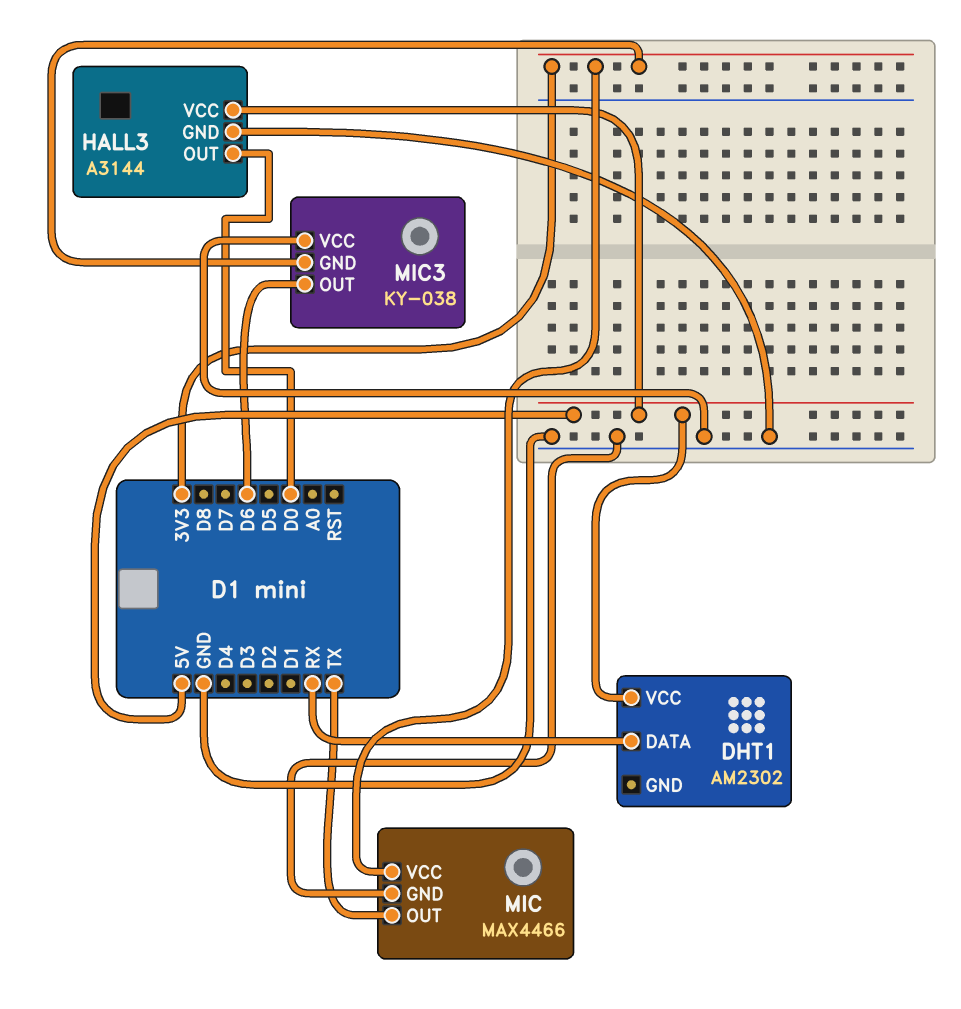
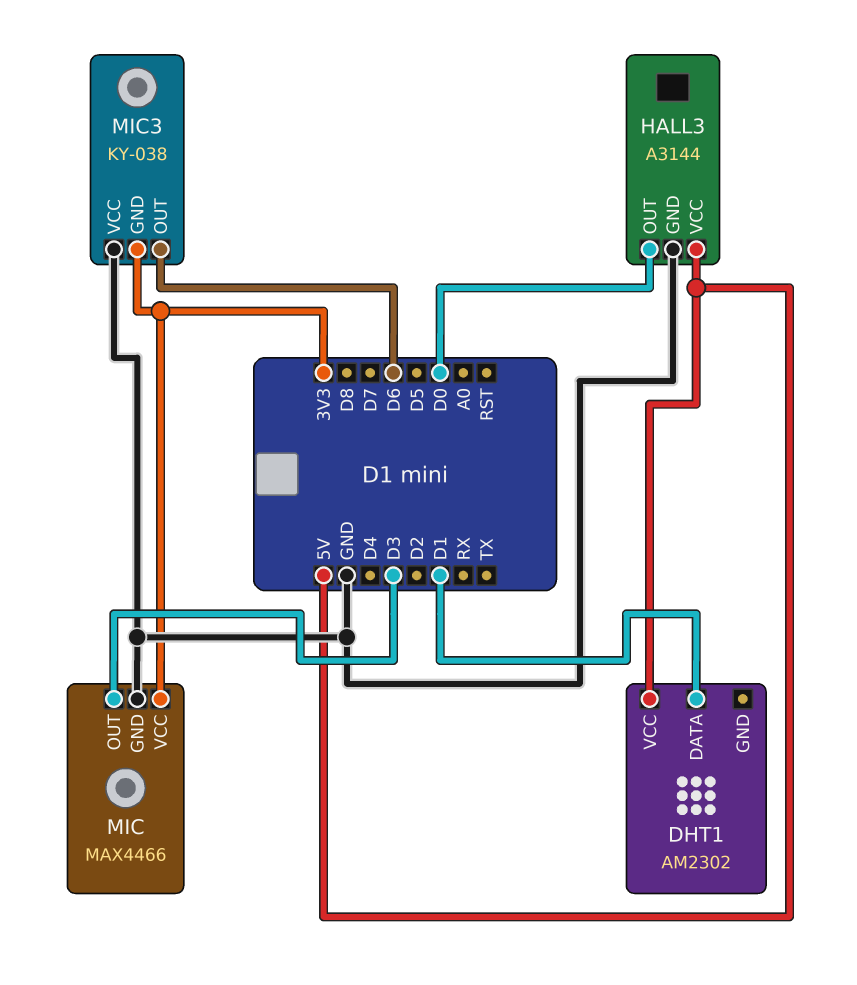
DHT1 pin DATA: RX -> D1
MIC pin OUT: TX -> D3

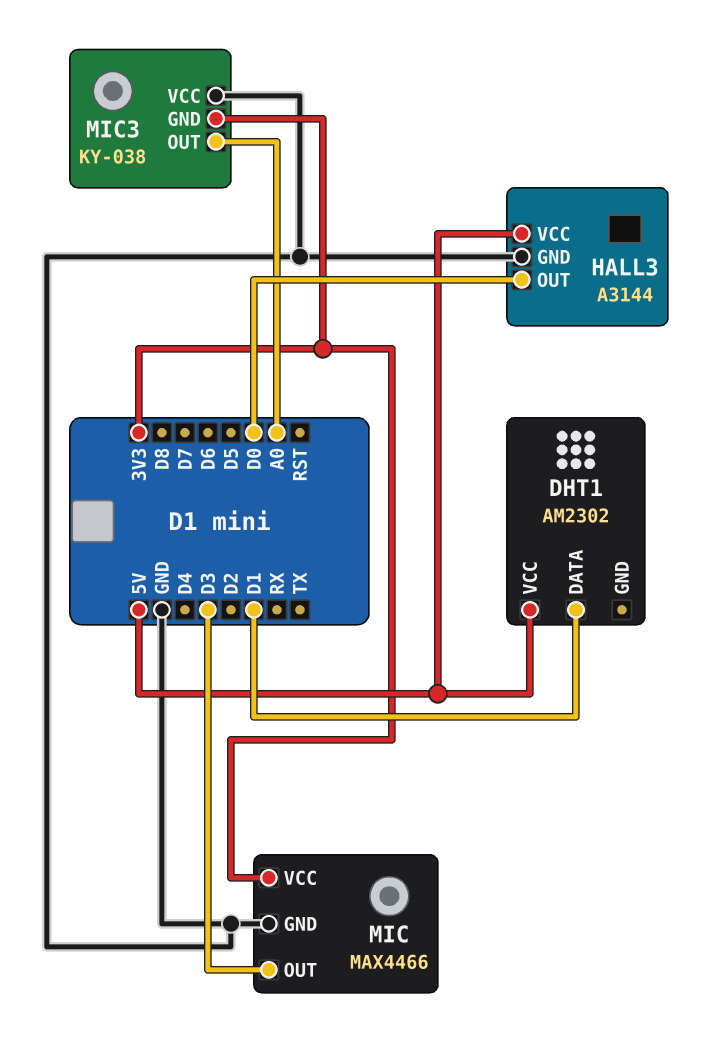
MIC3 pin OUT: D6 -> A0

